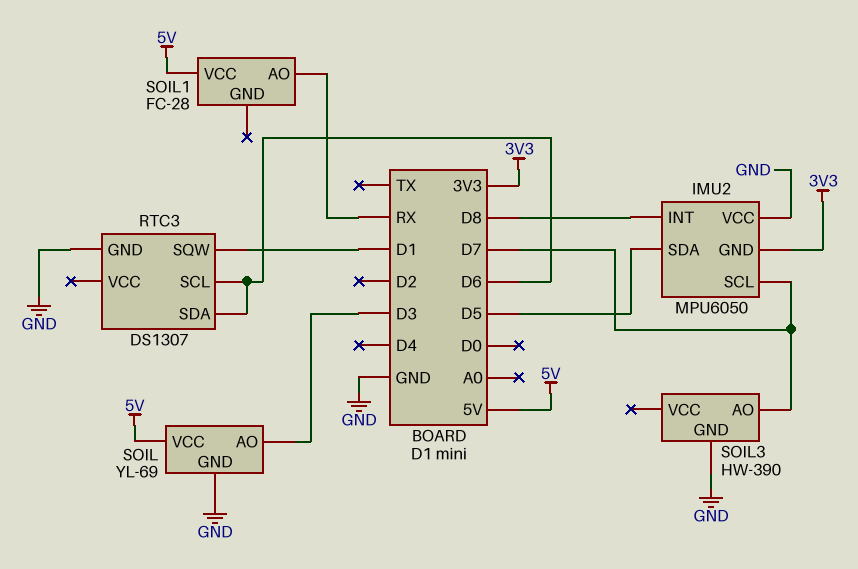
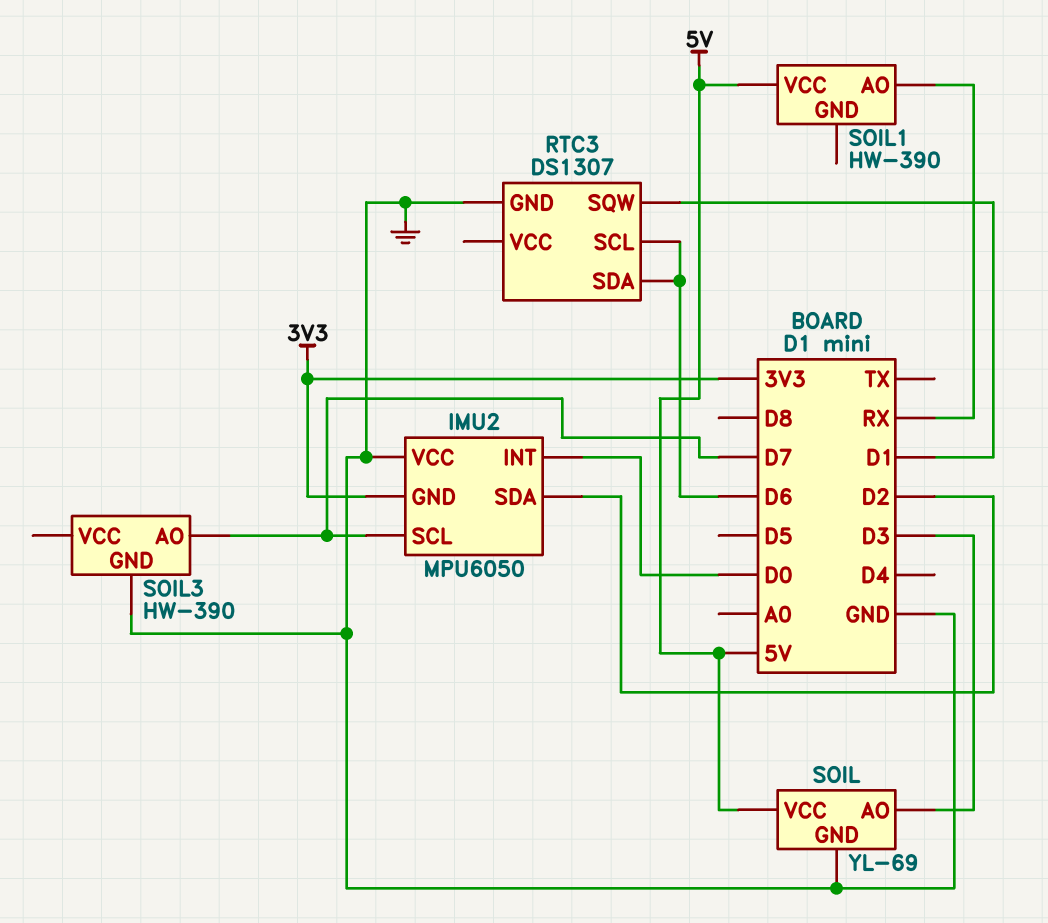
IMU2 pin INT: D8 -> D0
IMU2 pin SDA: D5 -> D2
SOIL1: FC-28 -> HW-390

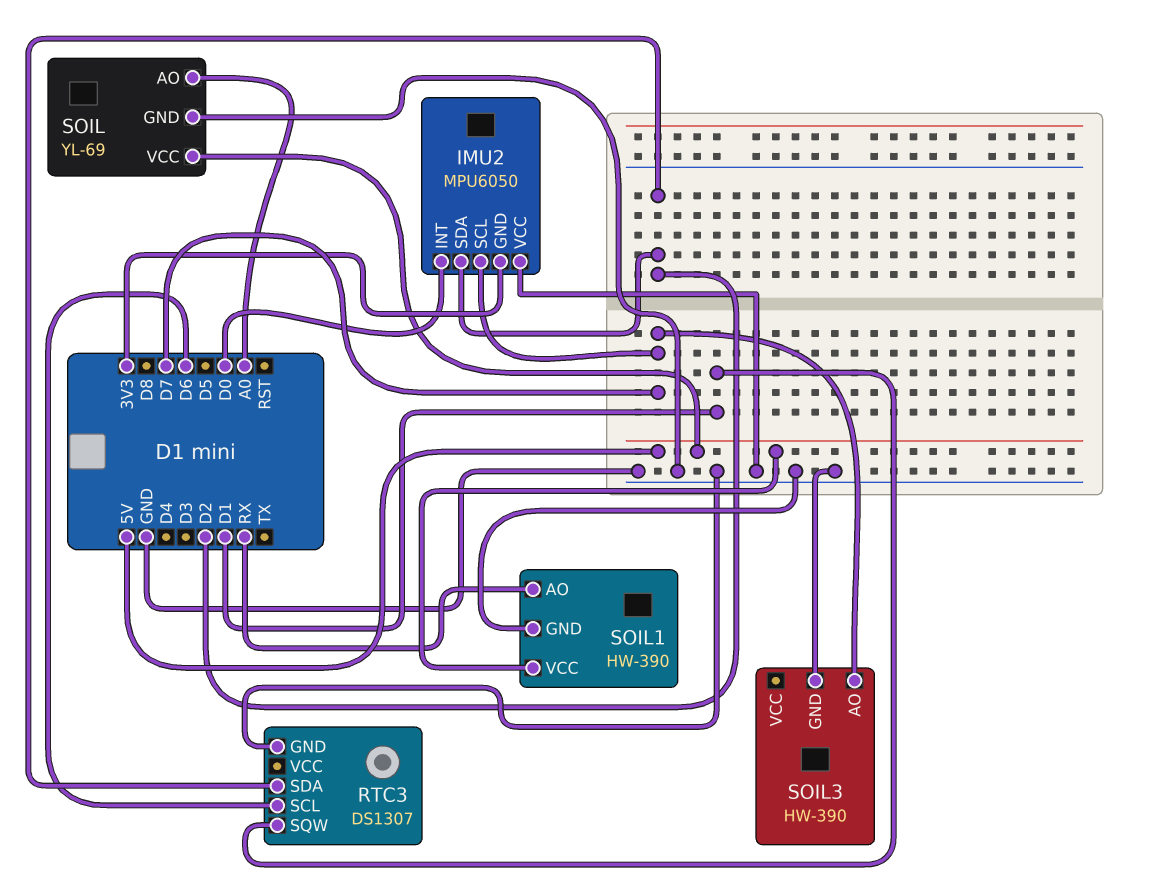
RTC3 pin SDA: D6 -> D2
SOIL pin AO: D3 -> A0
SOIL1 pin GND: none -> GND

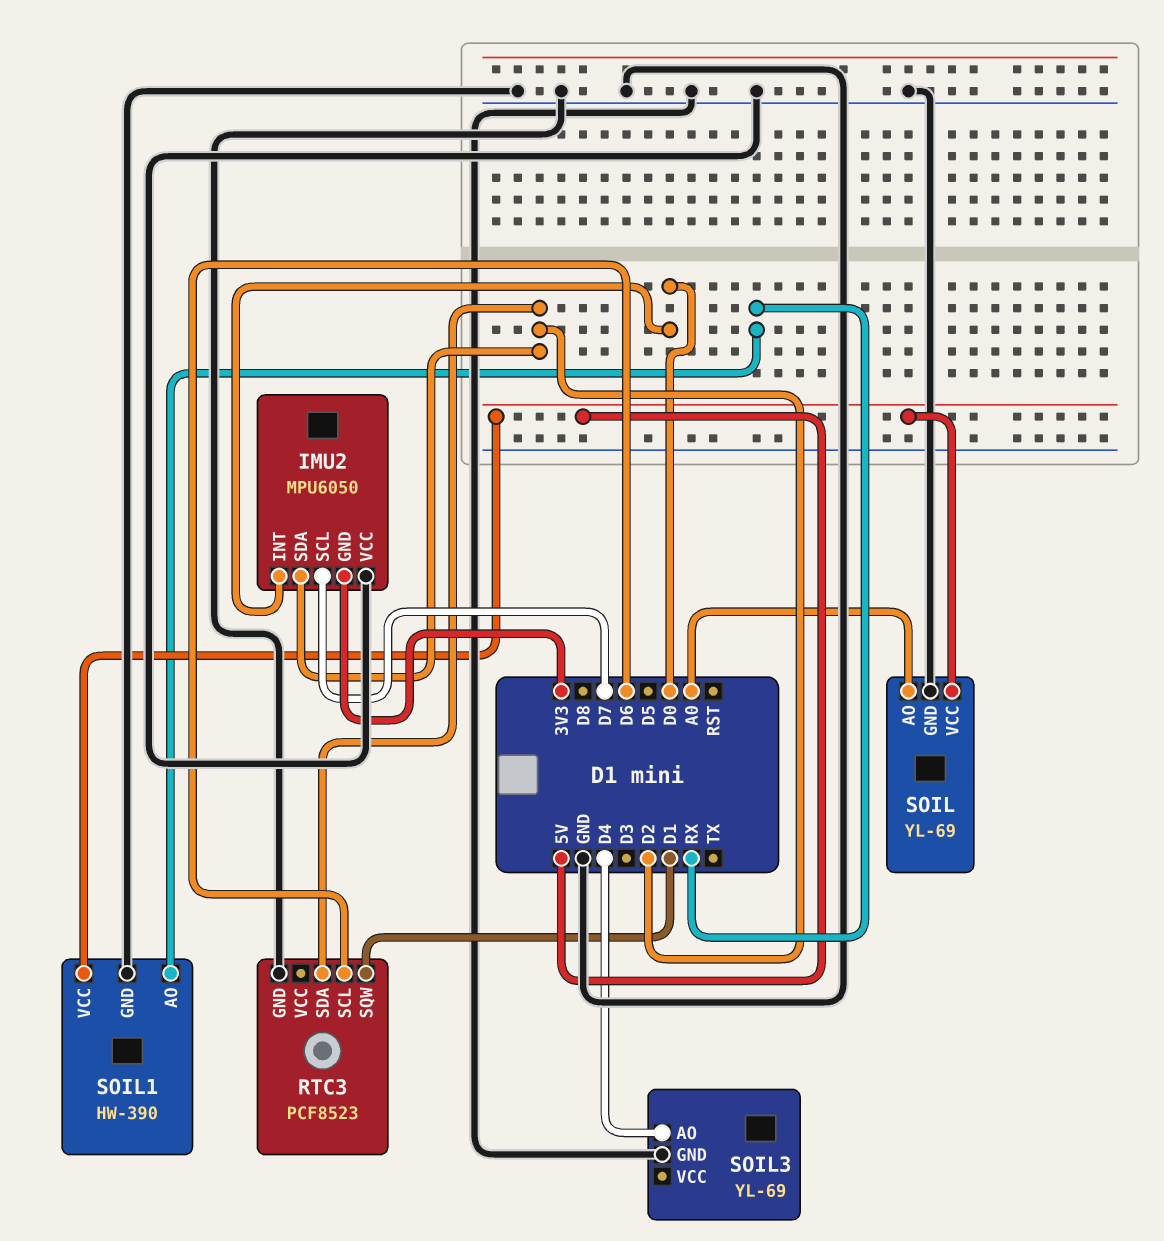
RTC3: DS1307 -> PCF8523
SOIL3: HW-390 -> YL-69
SOIL3 pin AO: D7 -> D4

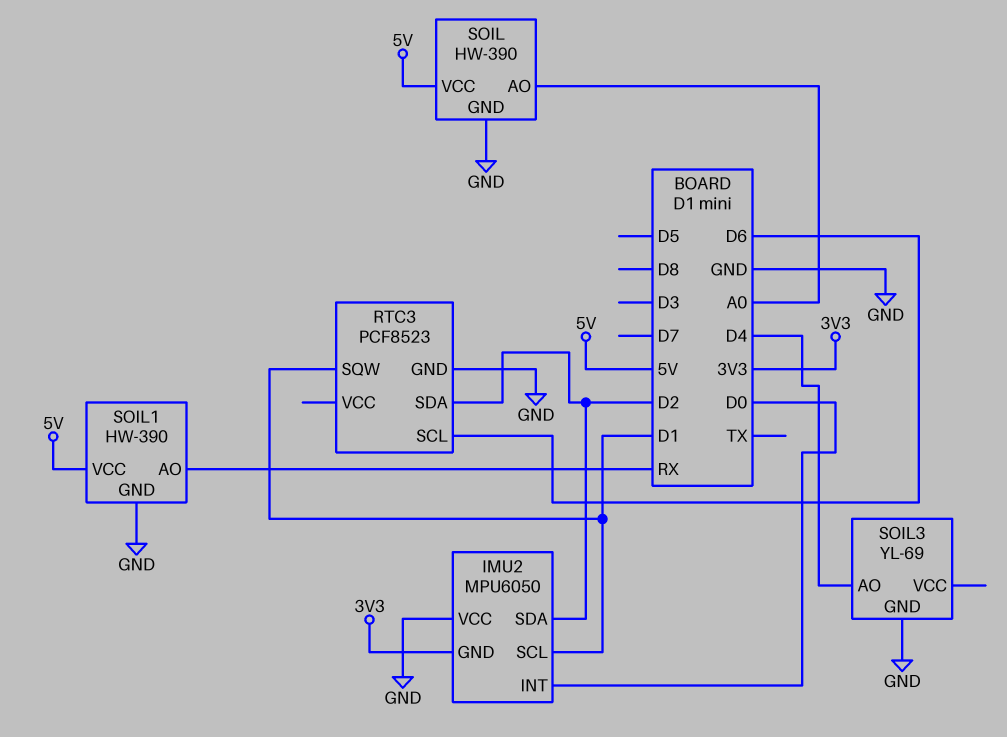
IMU2 pin SCL: D7 -> D1
SOIL: YL-69 -> HW-390

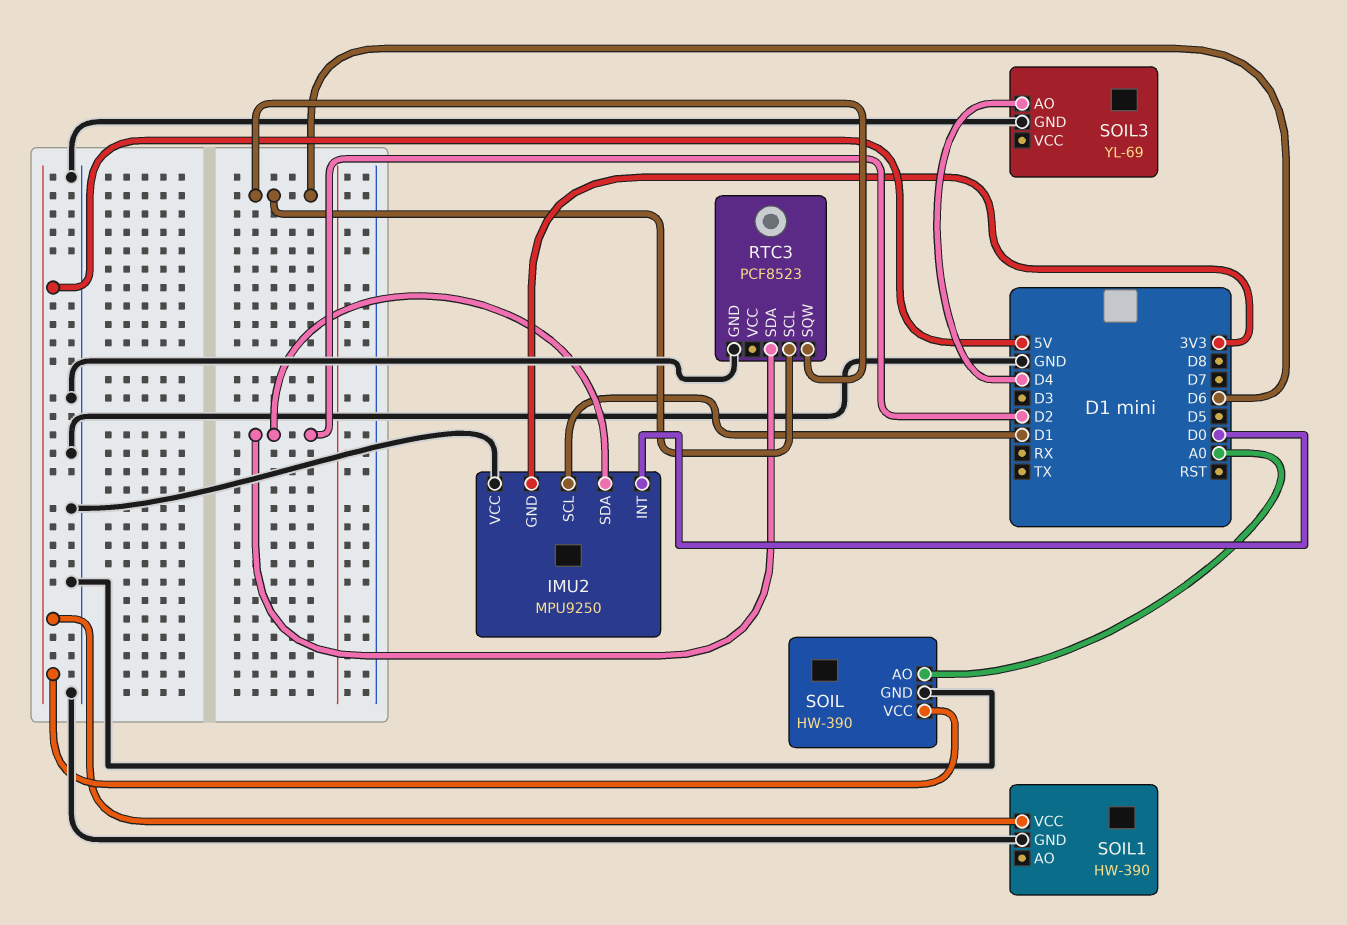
IMU2: MPU6050 -> MPU9250
RTC3 pin SQW: D1 -> D6
SOIL1 pin AO: RX -> none

